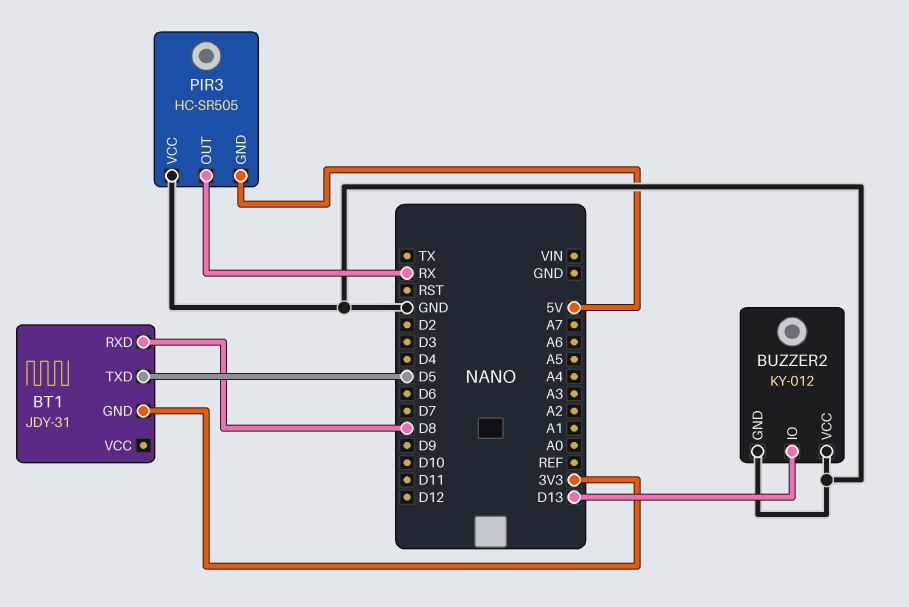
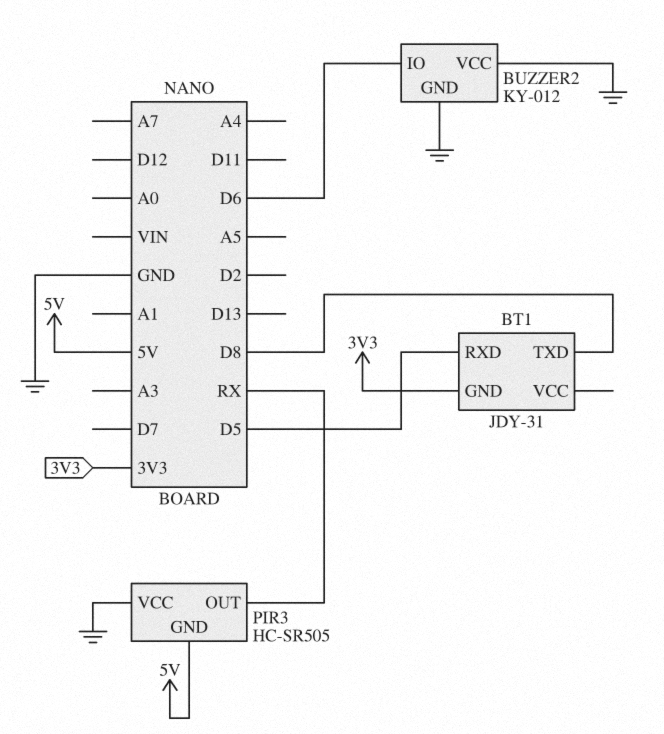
BT1 pin RXD: D8 -> D5
BT1 pin TXD: D5 -> D8
BUZZER2 pin IO: D13 -> D6

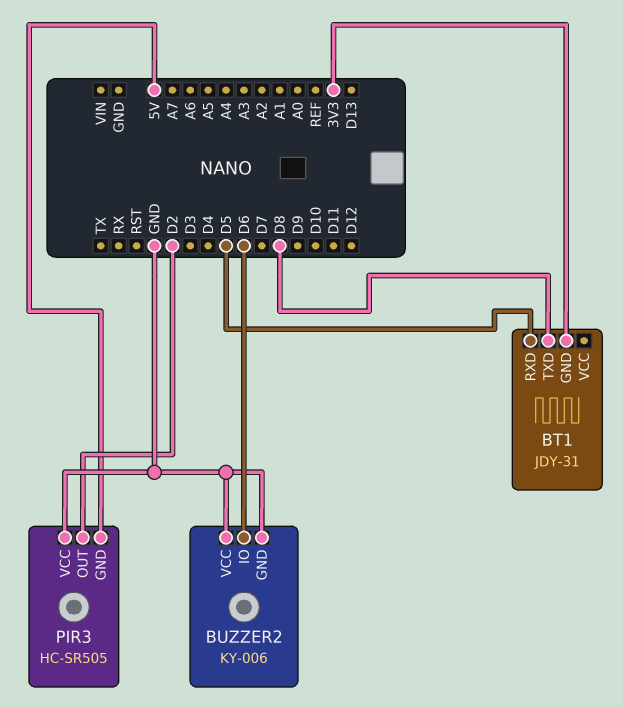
BUZZER2: KY-012 -> KY-006
PIR3 pin OUT: RX -> D2

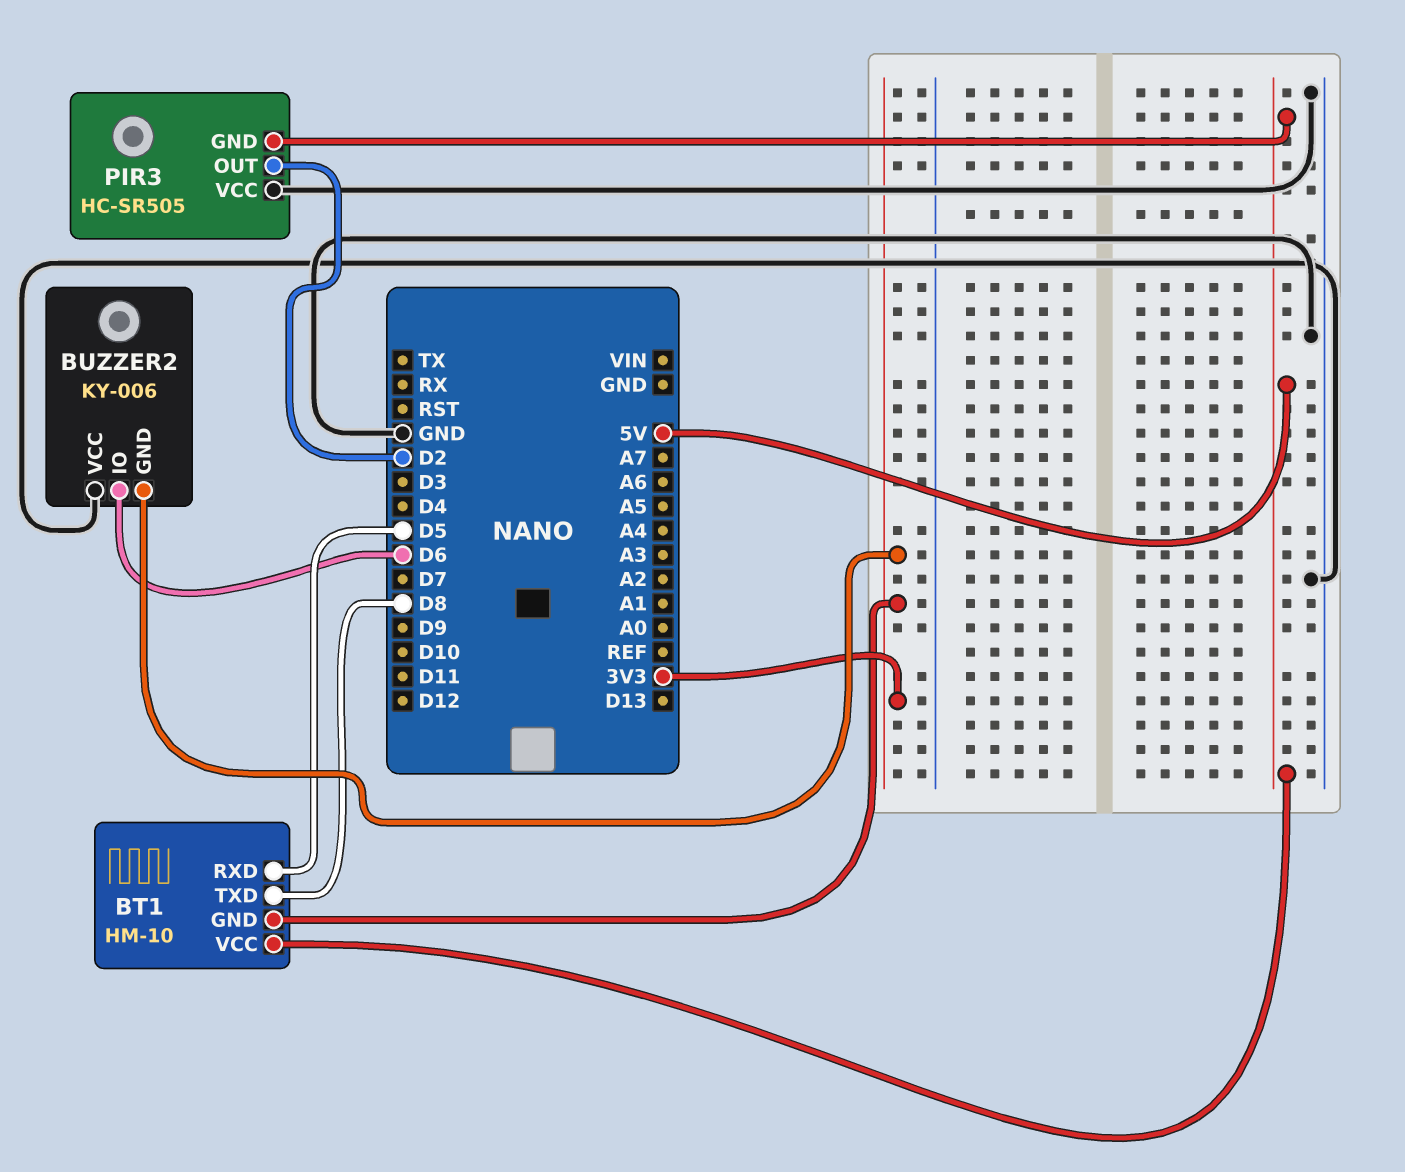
BT1: JDY-31 -> HM-10
BT1 pin VCC: none -> 5V
BUZZER2 pin GND: GND -> 3V3

